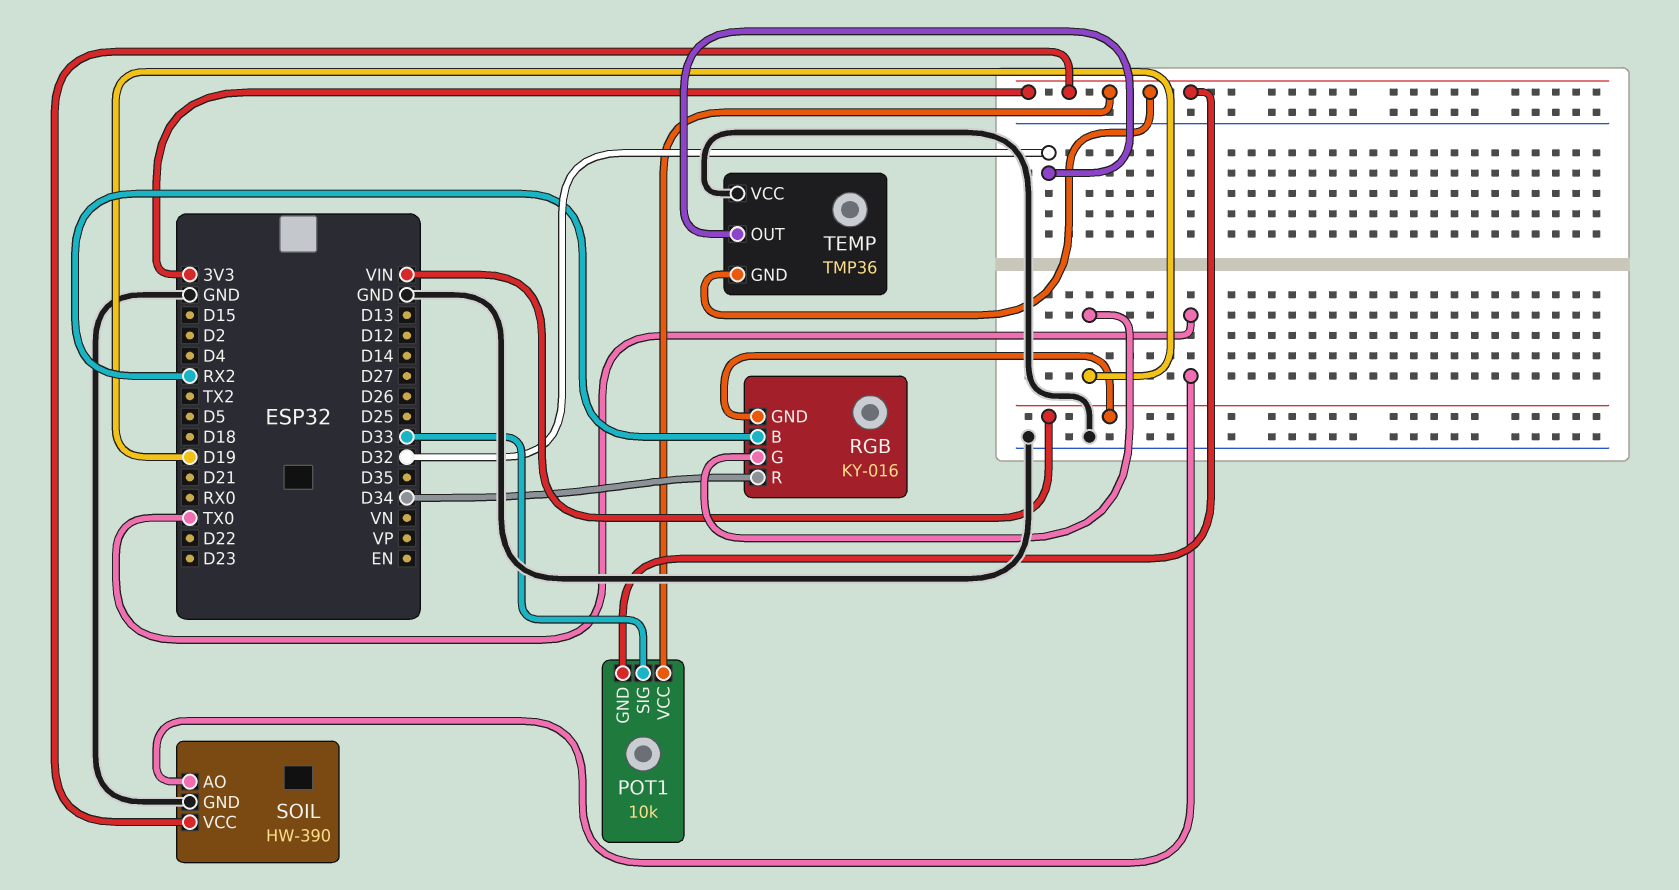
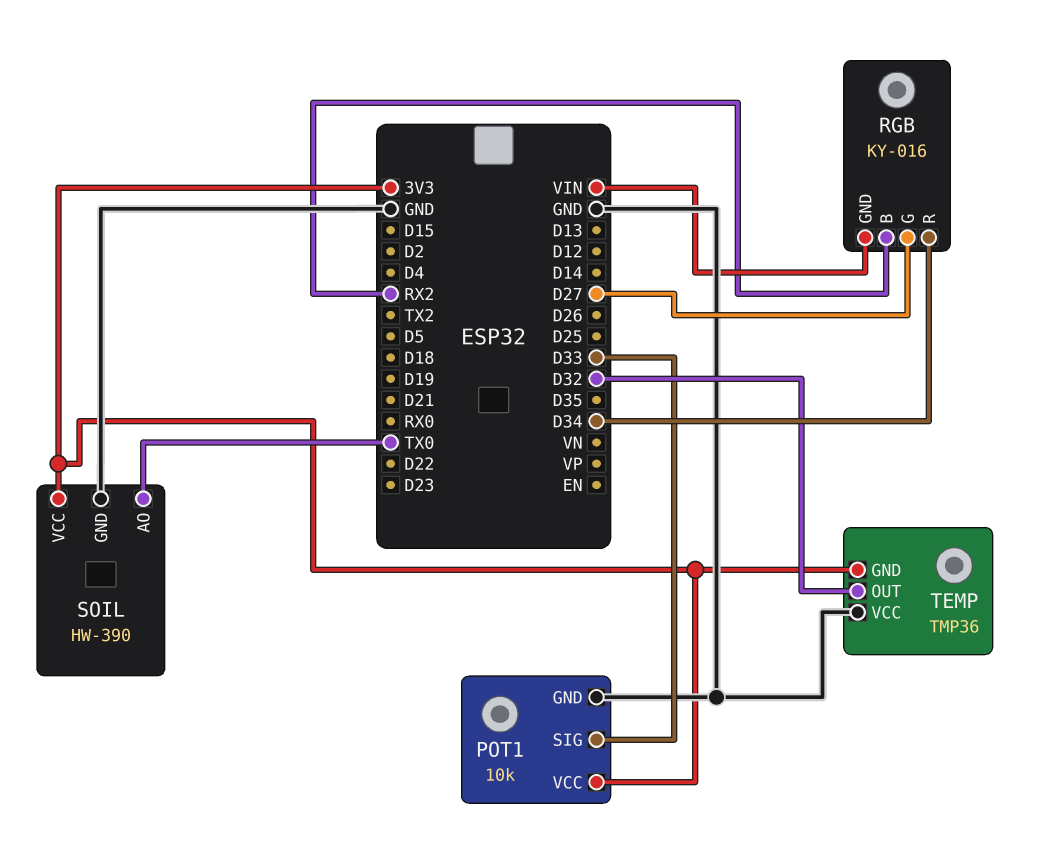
POT1 pin GND: 3V3 -> GND
RGB pin G: D19 -> D27

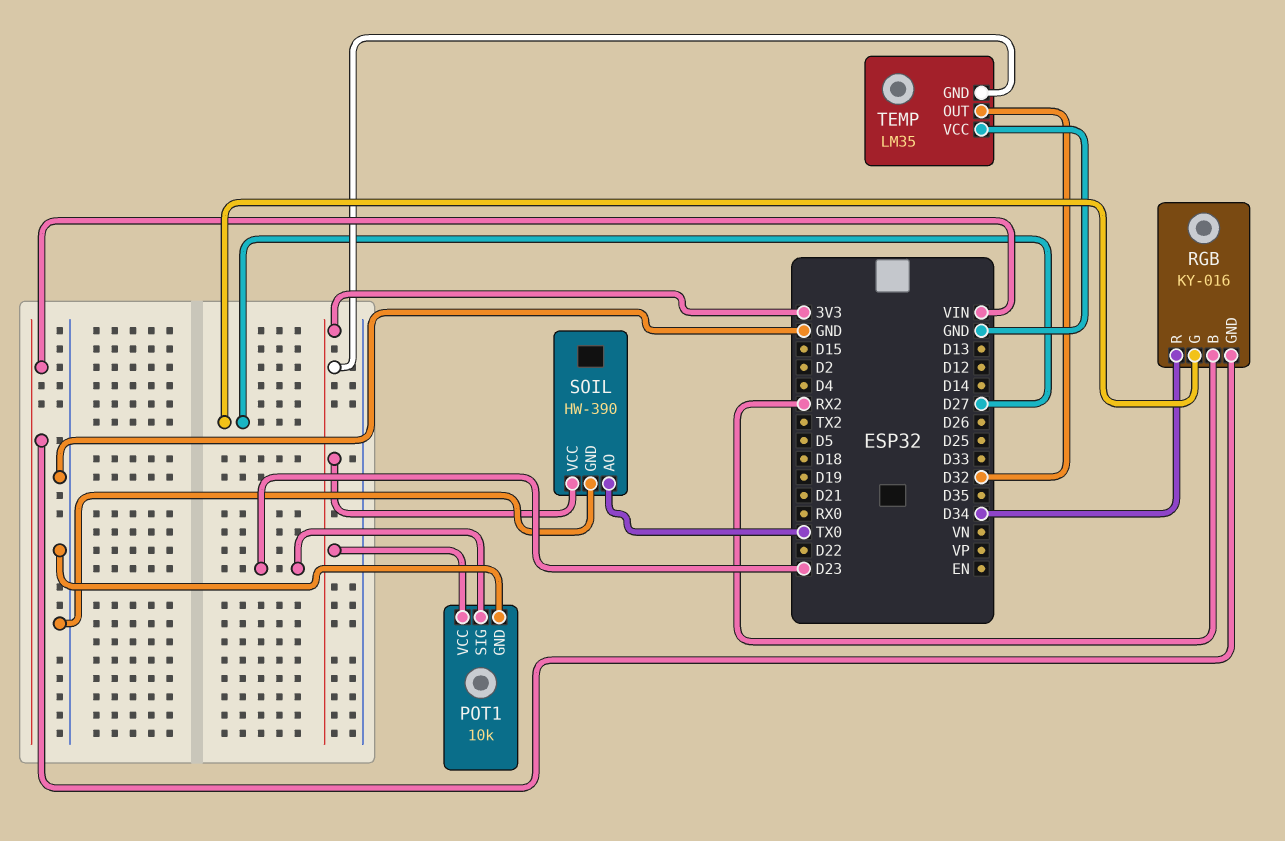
POT1 pin SIG: D33 -> D23
TEMP: TMP36 -> LM35

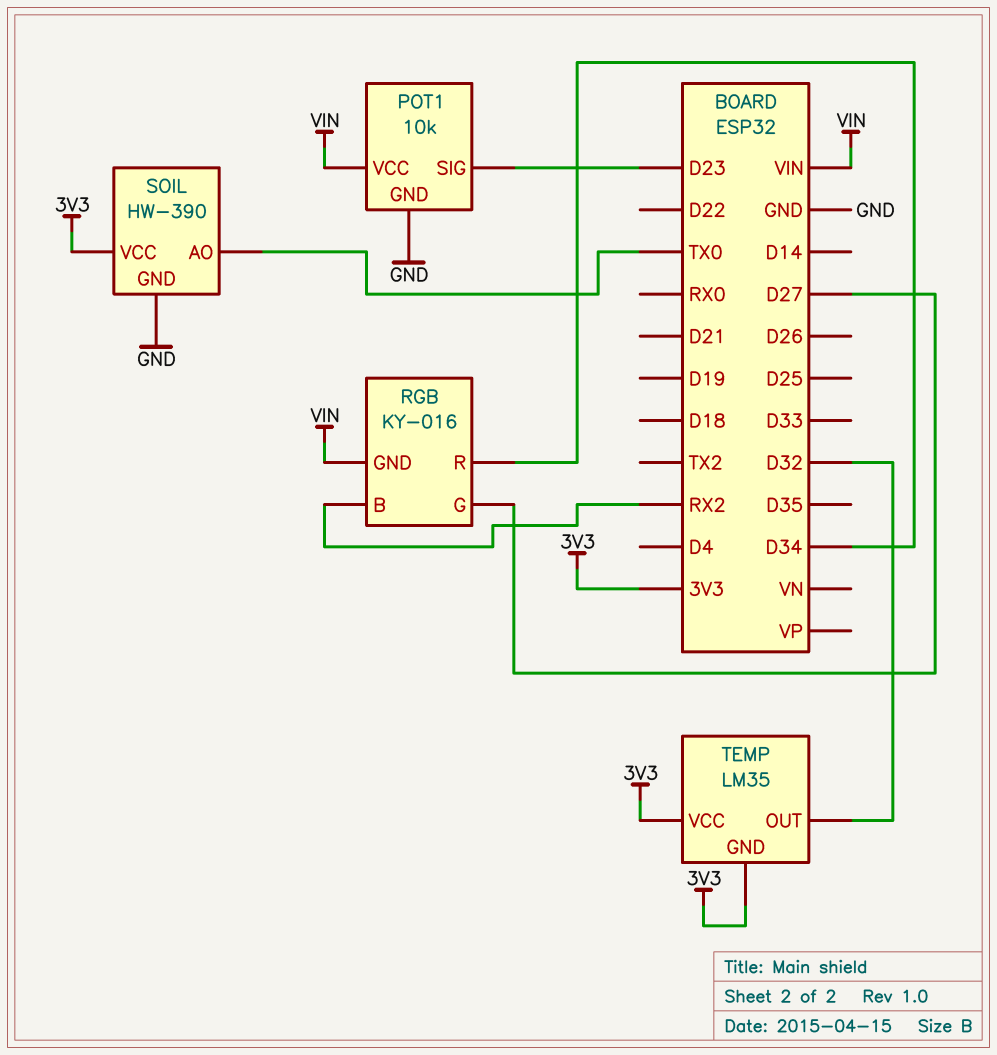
POT1 pin VCC: 3V3 -> VIN
TEMP pin VCC: GND -> 3V3

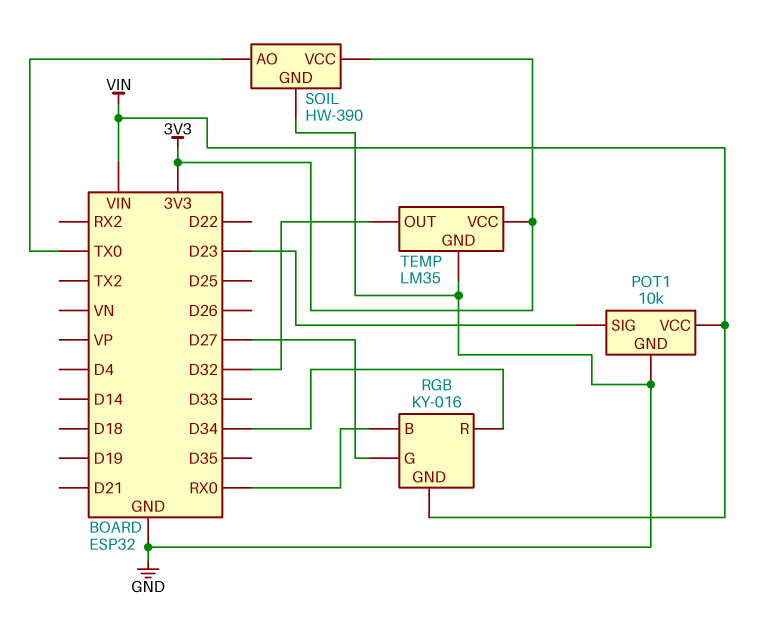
RGB pin B: RX2 -> RX0
TEMP pin GND: 3V3 -> GND

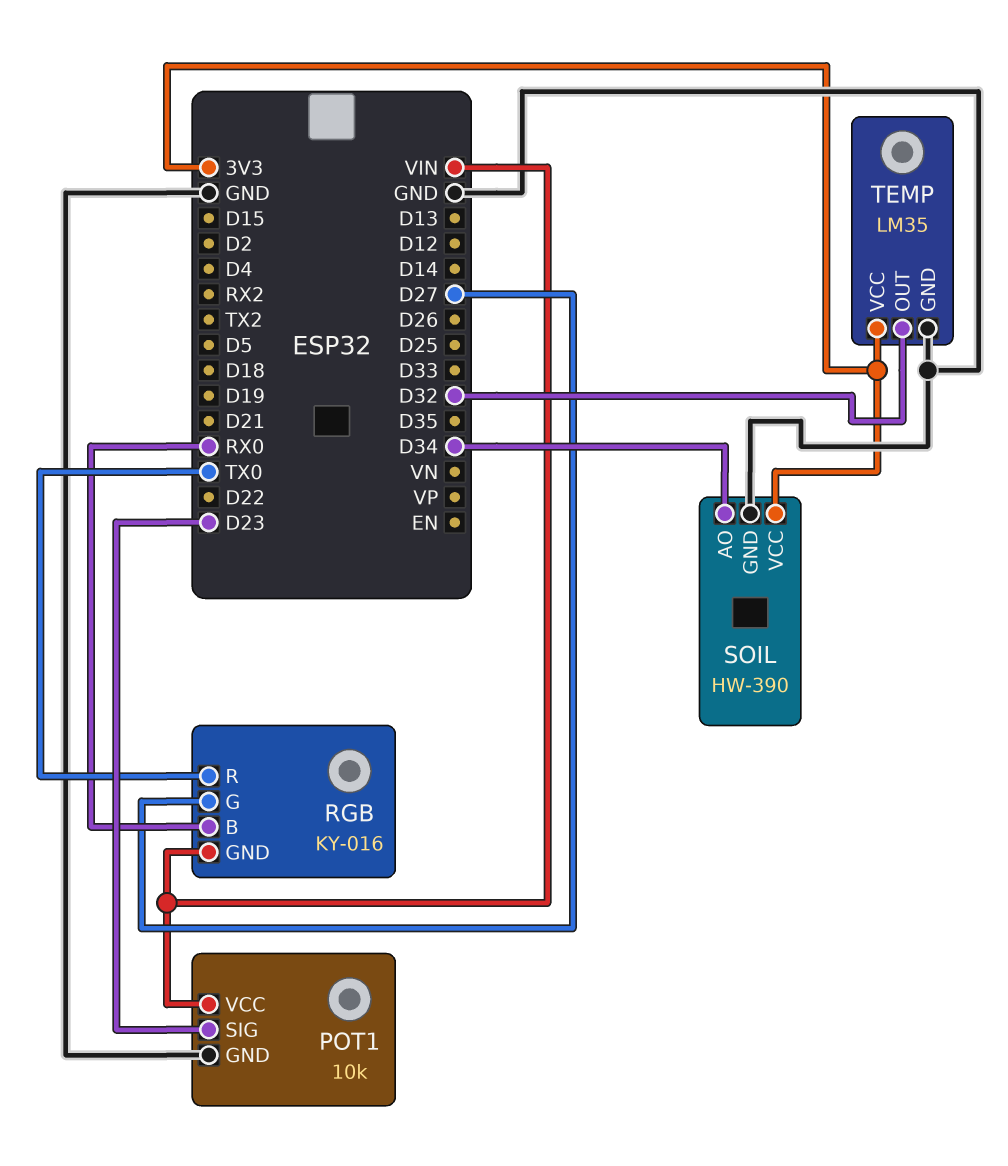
RGB pin R: D34 -> TX0
SOIL pin AO: TX0 -> D34

